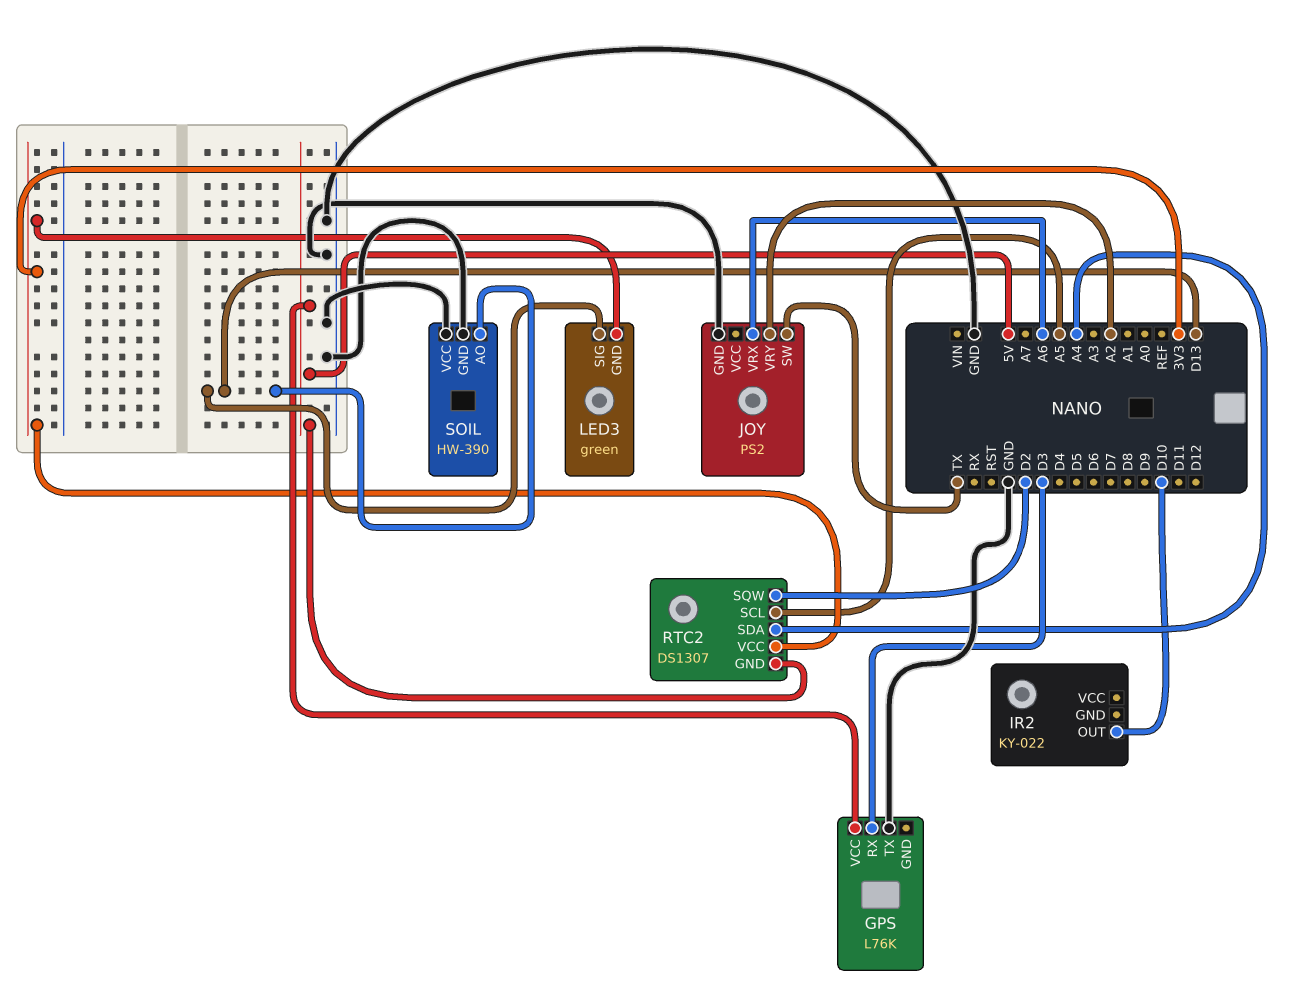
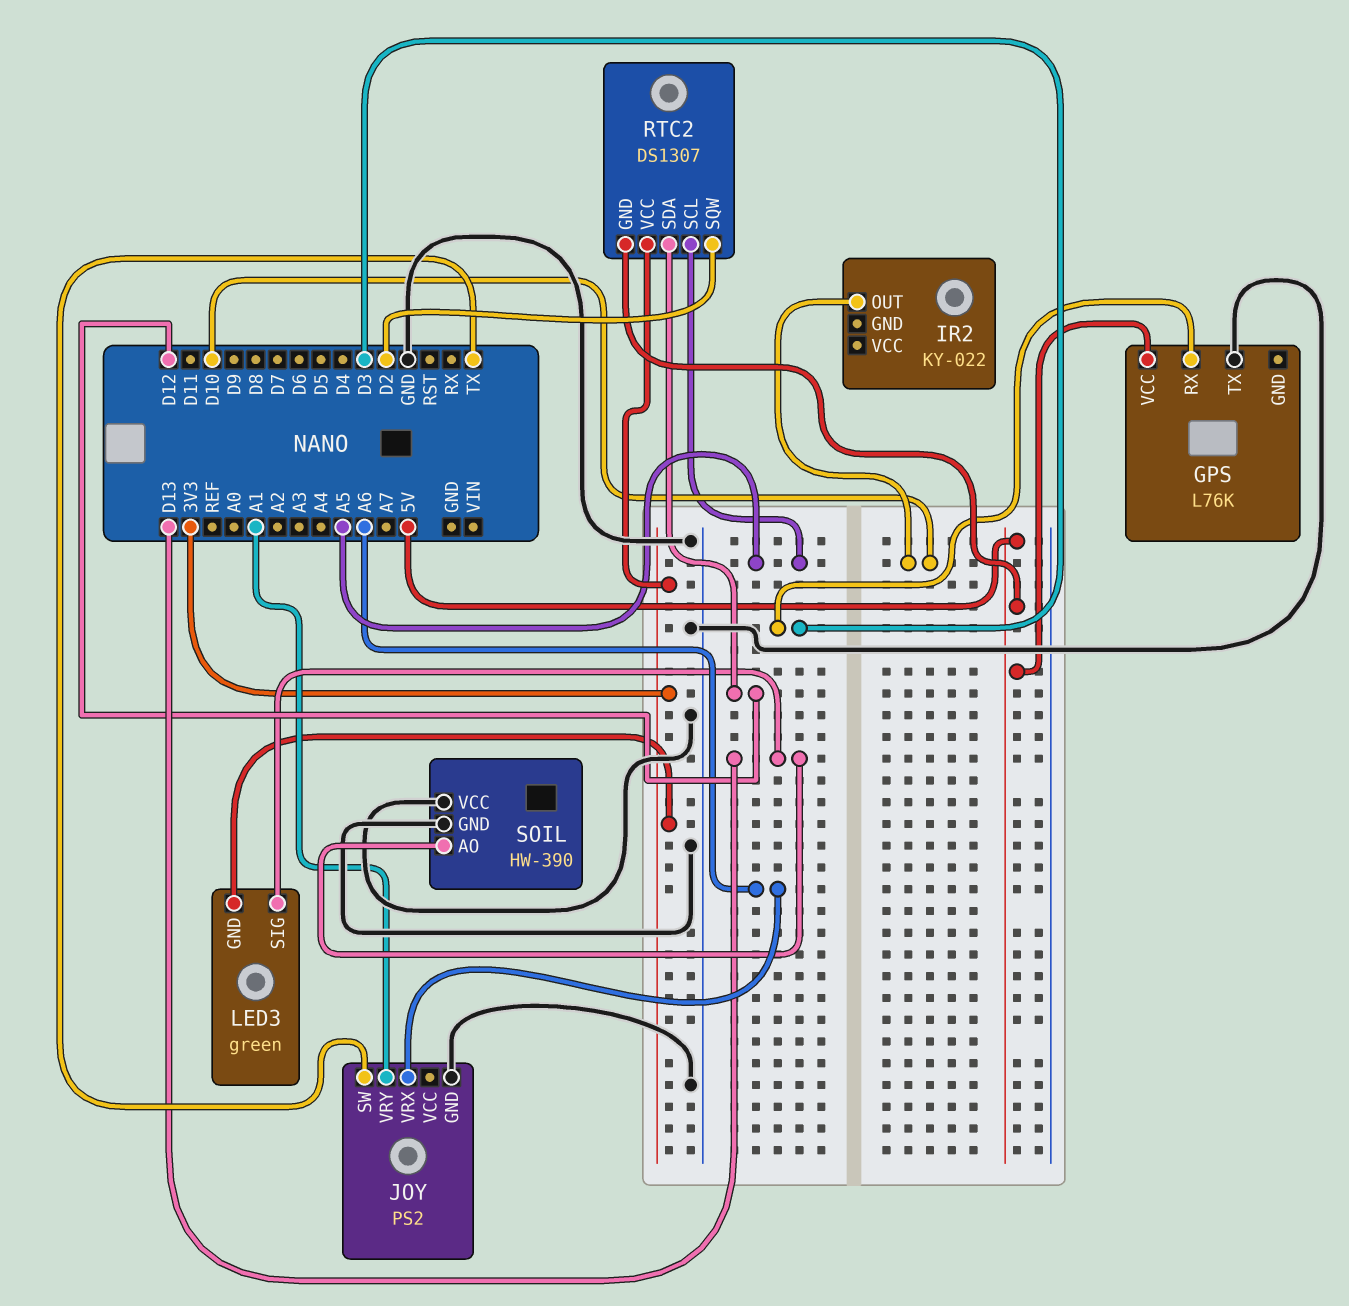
JOY pin VRY: A2 -> A1
RTC2 pin SDA: A4 -> D12

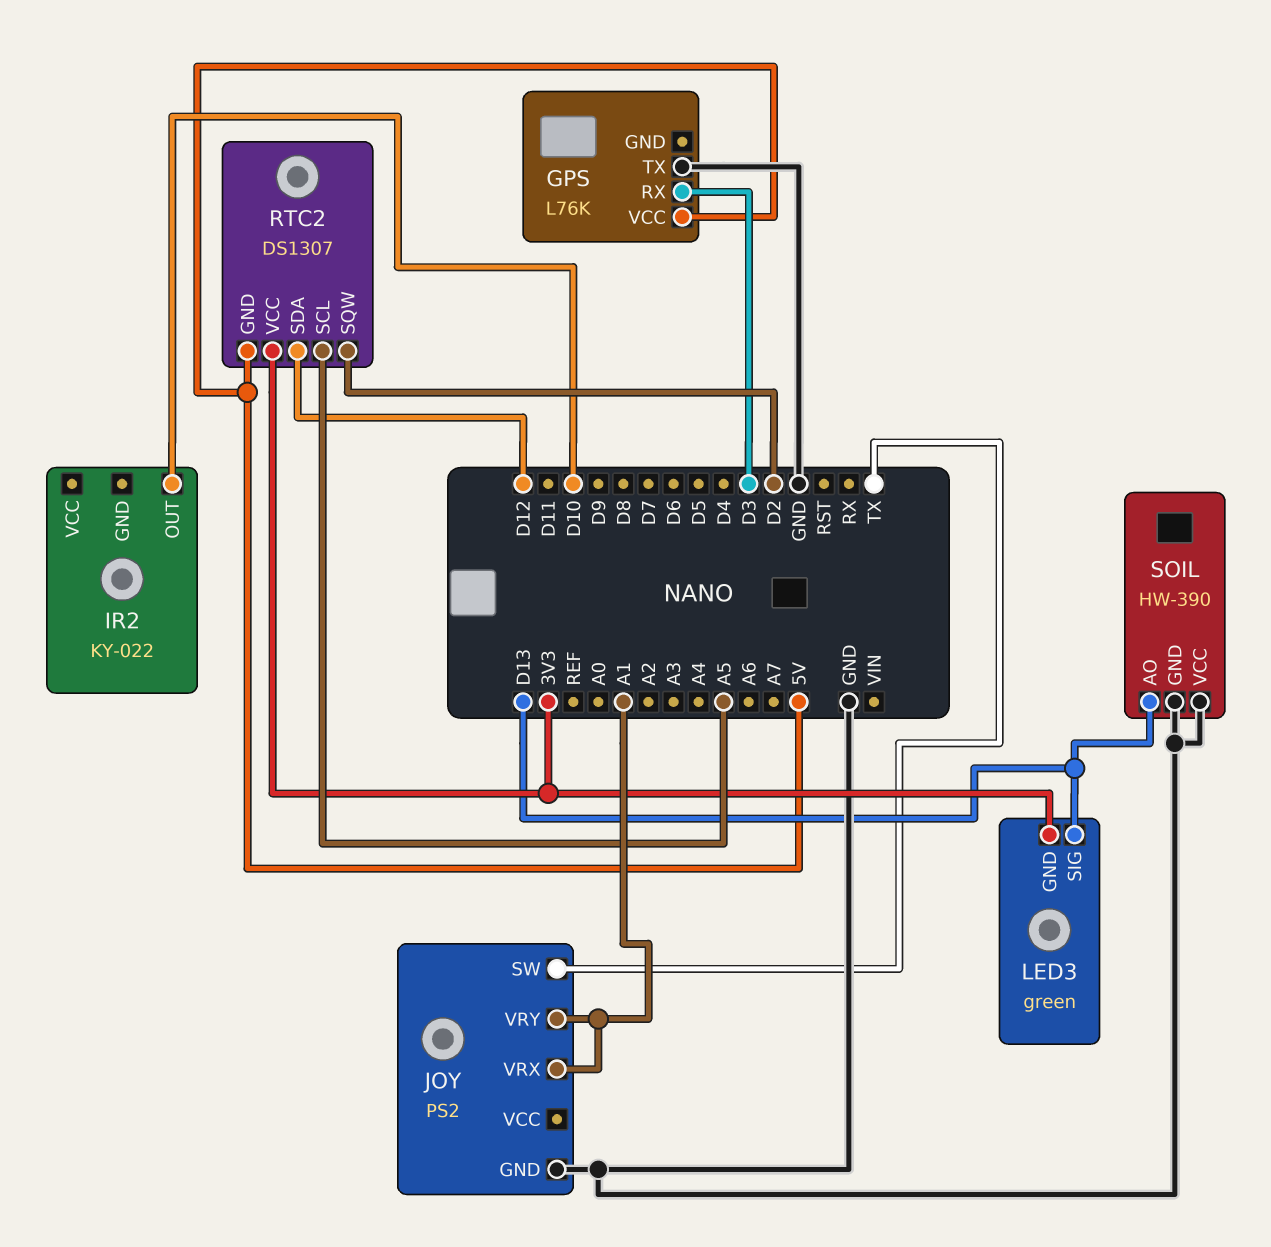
JOY pin VRX: A6 -> A1

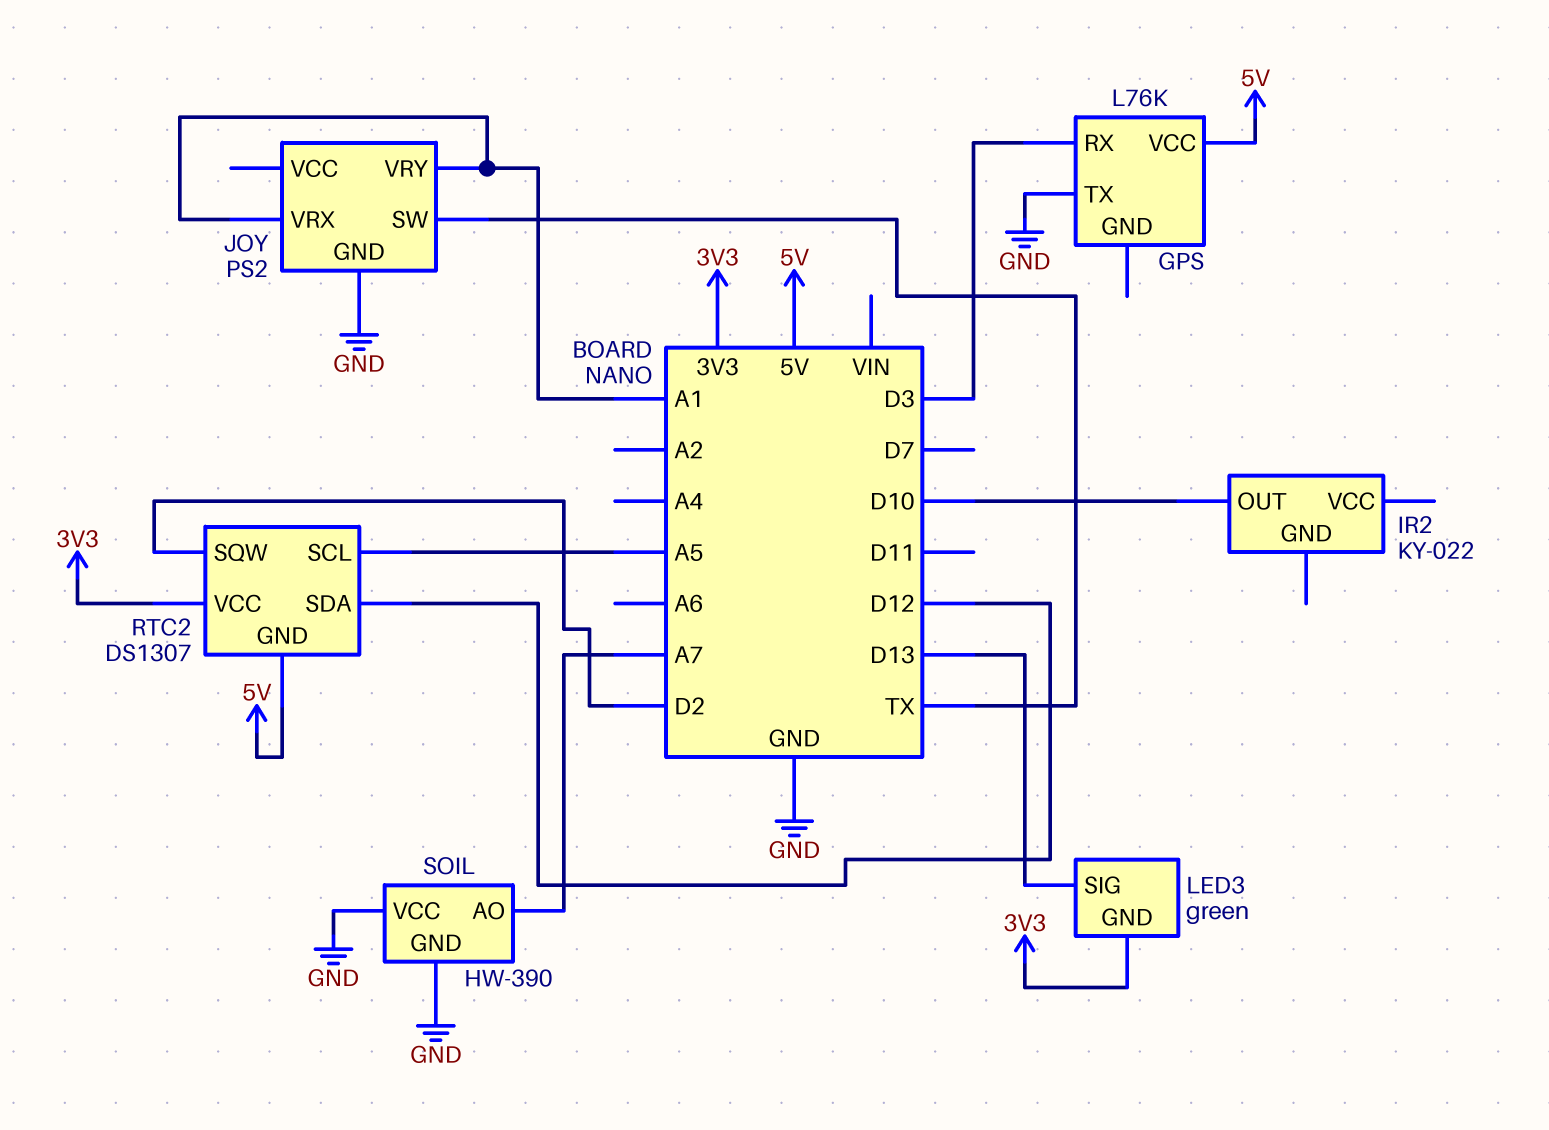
SOIL pin AO: D13 -> A7

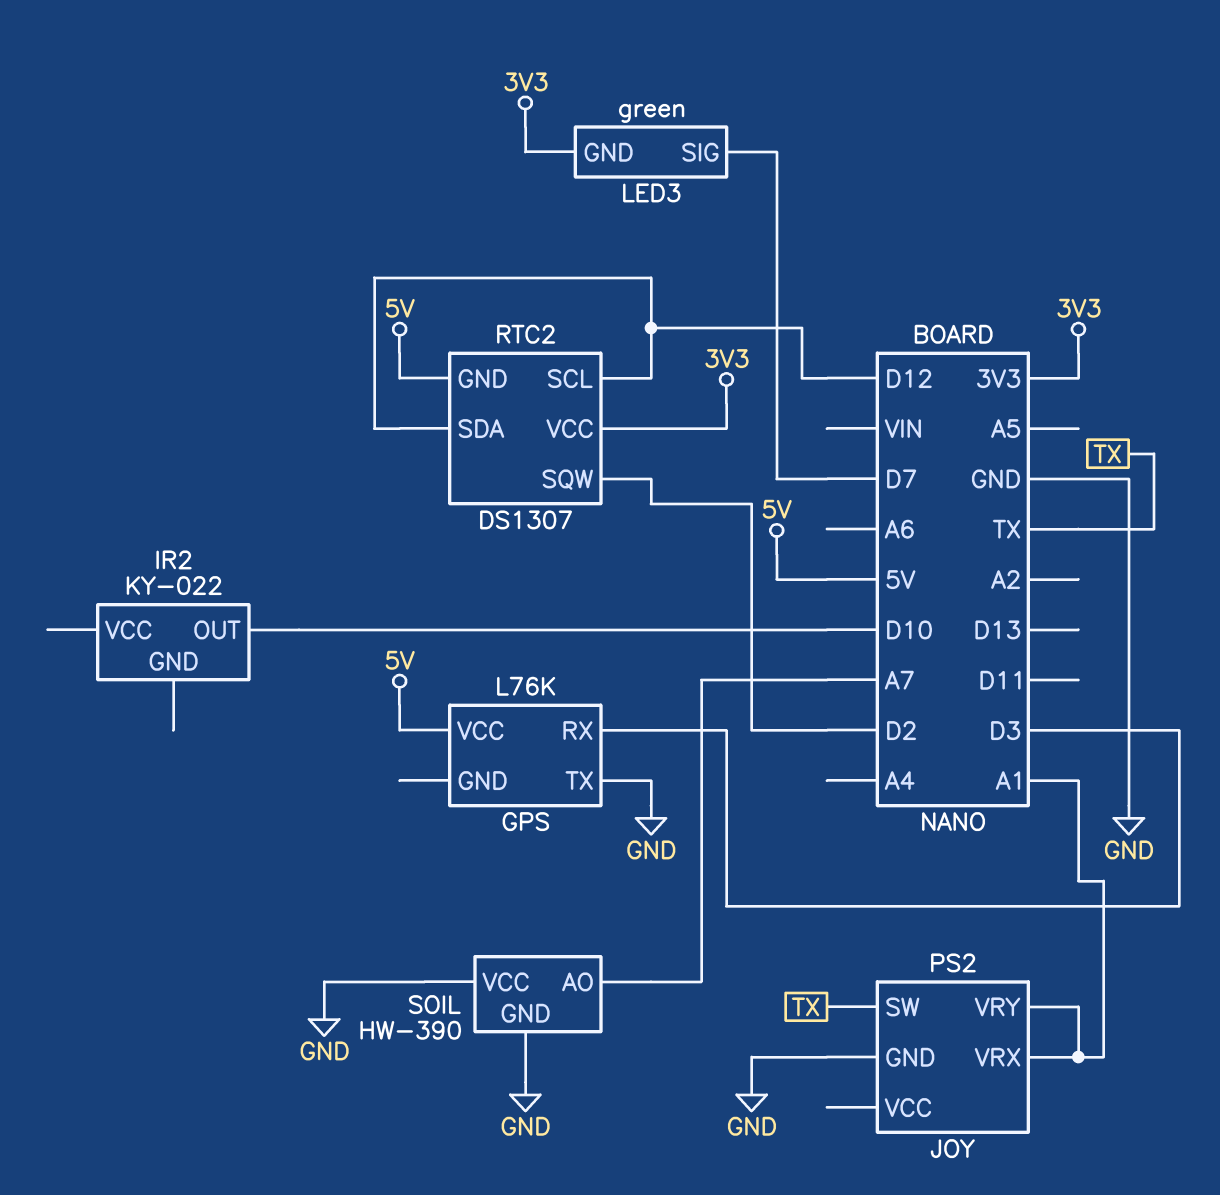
LED3 pin SIG: D13 -> D7
RTC2 pin SCL: A5 -> D12

